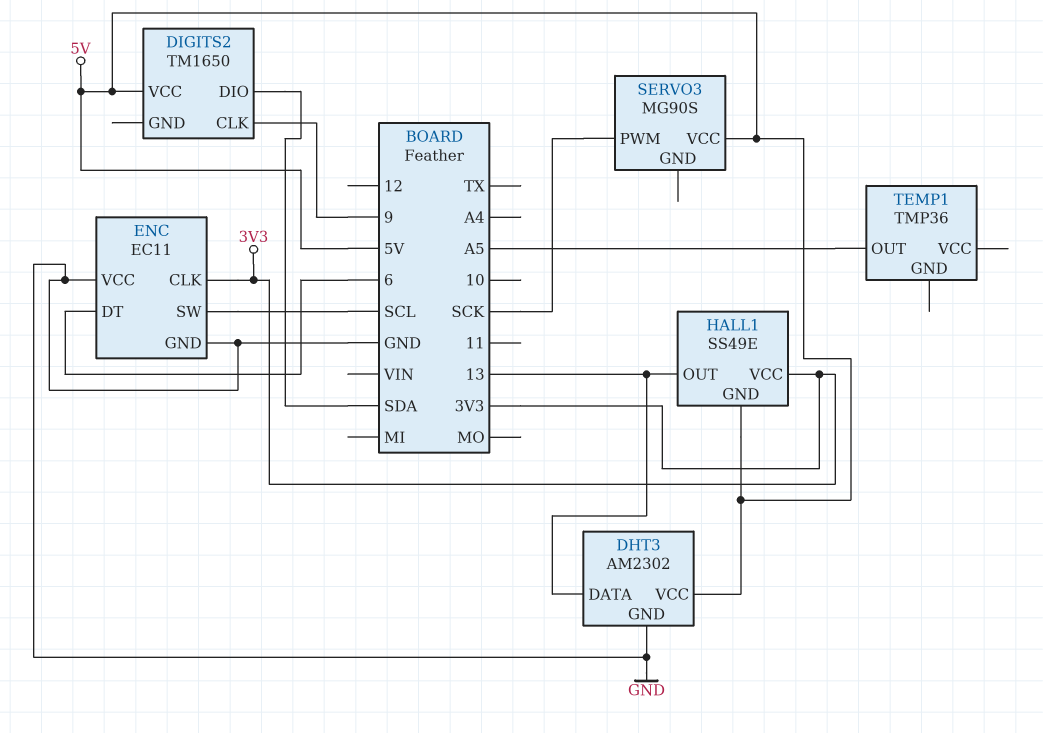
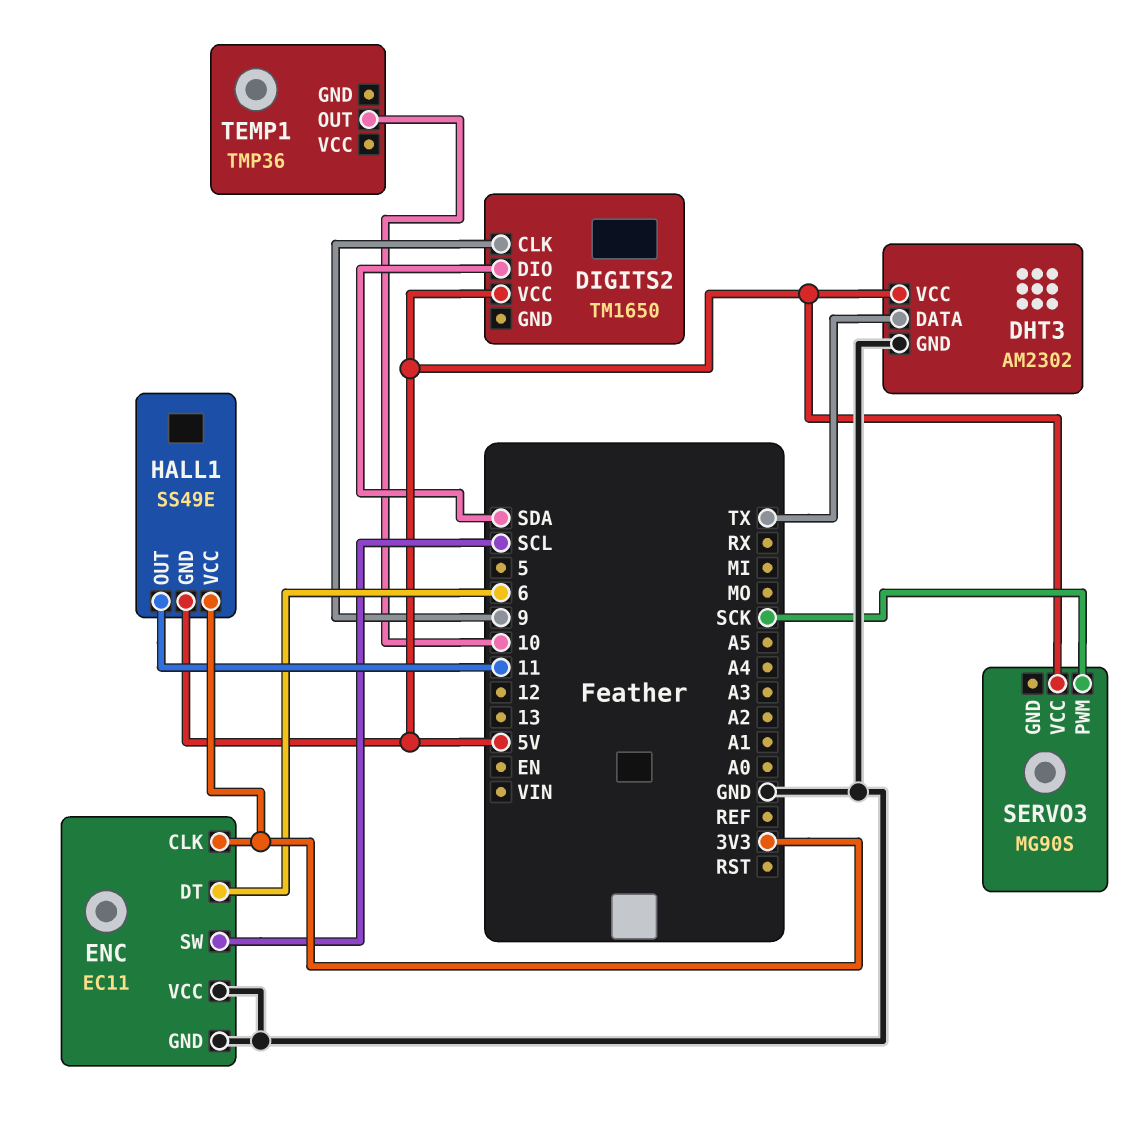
DHT3 pin DATA: 13 -> TX
HALL1 pin OUT: 13 -> 11
TEMP1 pin OUT: A5 -> 10

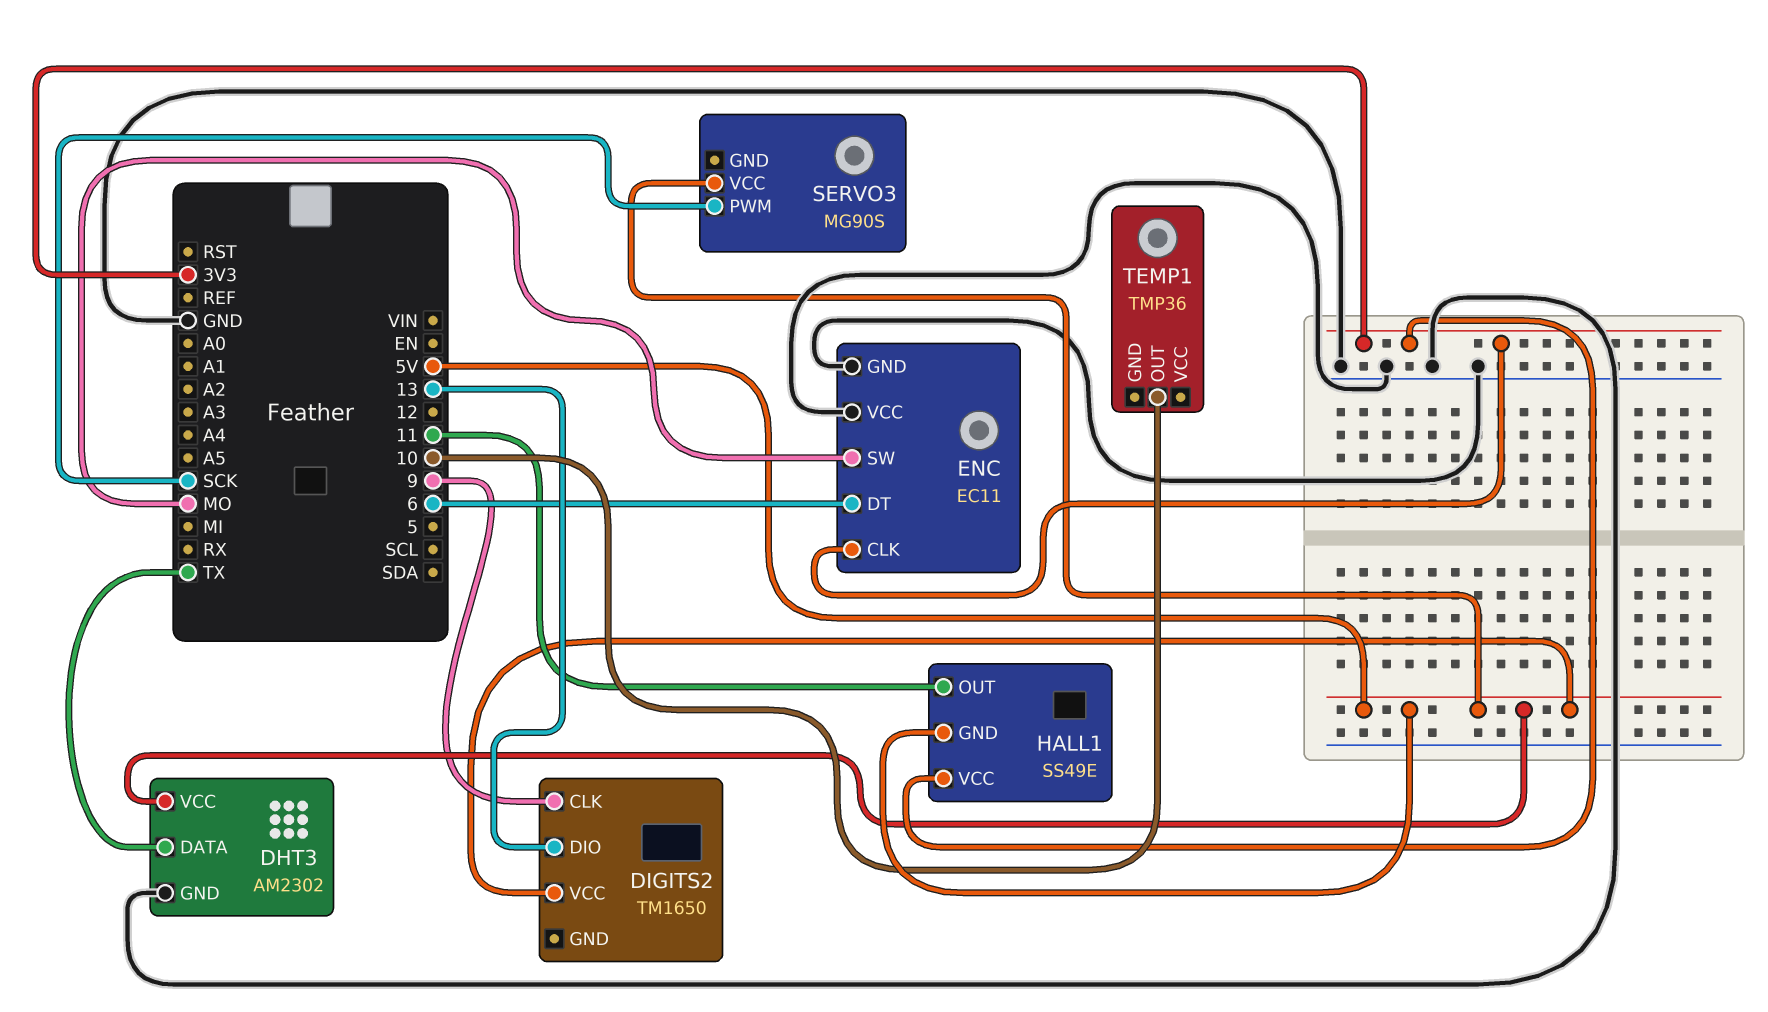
DIGITS2 pin DIO: SDA -> 13
ENC pin SW: SCL -> MO

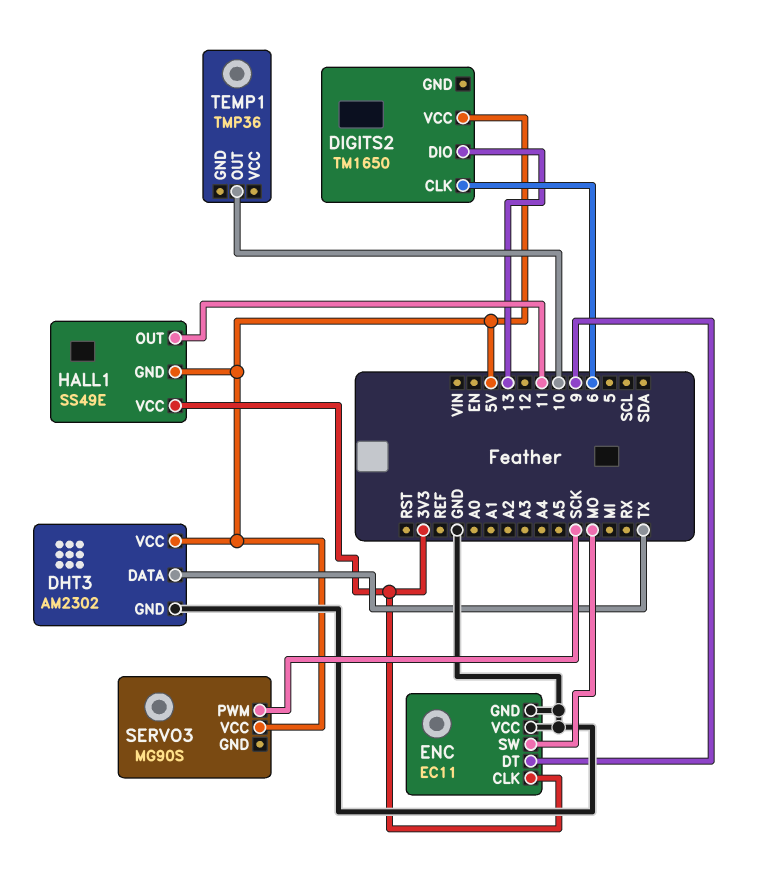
DIGITS2 pin CLK: 9 -> 6
ENC pin DT: 6 -> 9

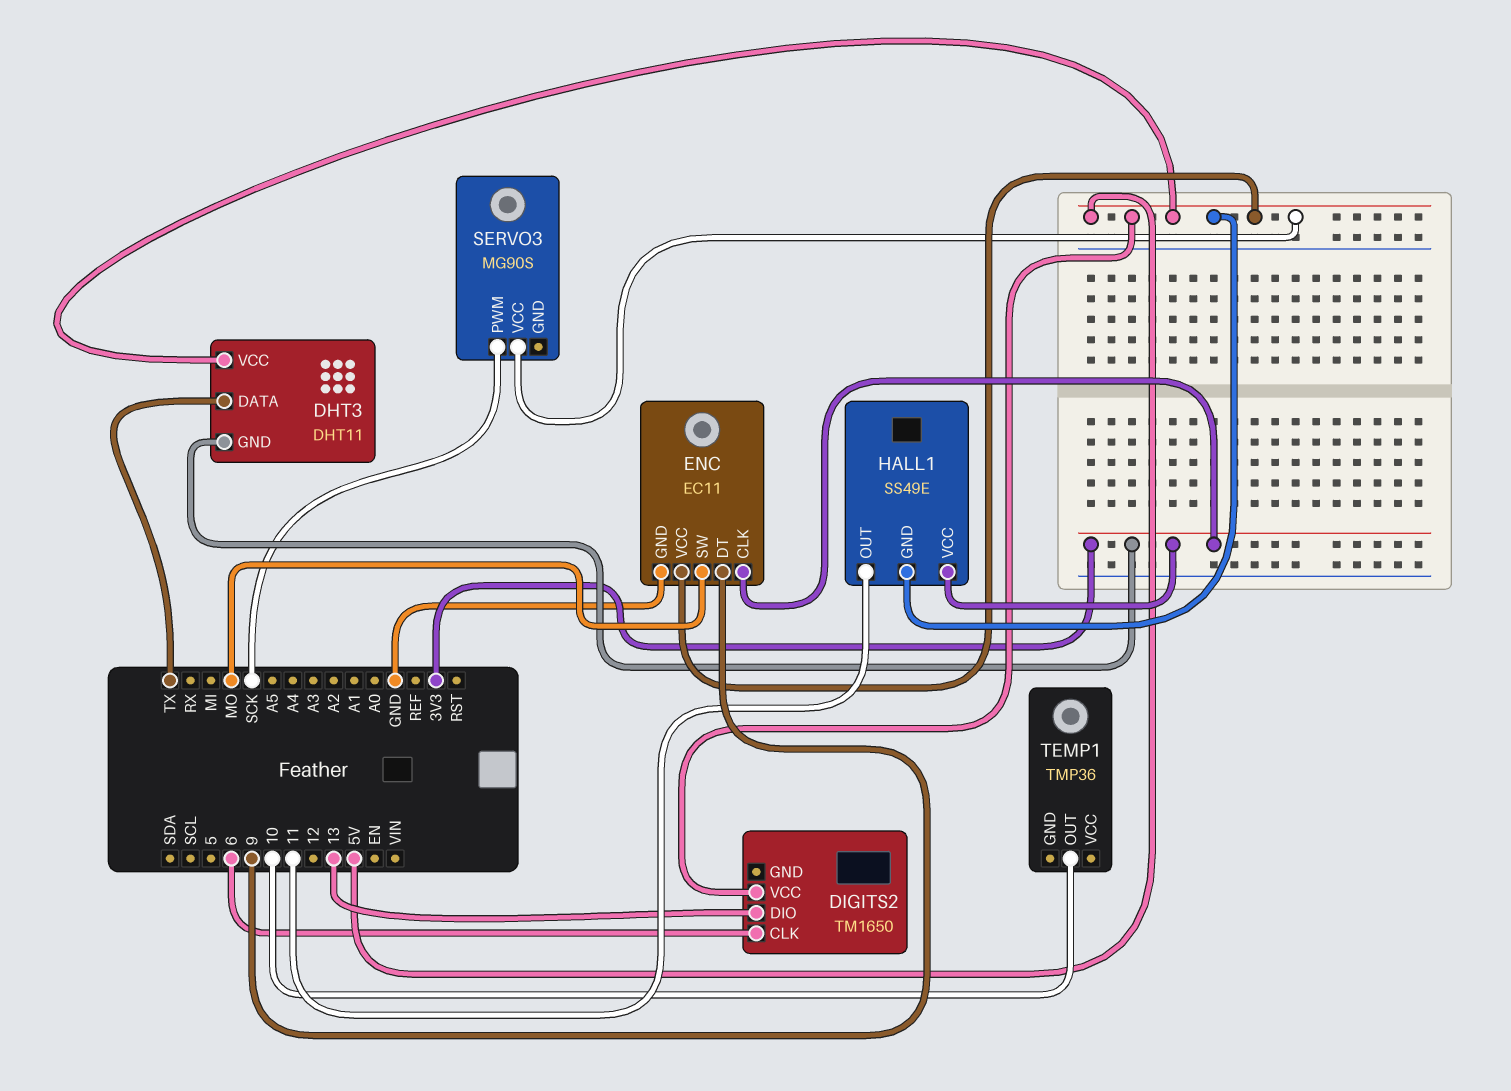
DHT3: AM2302 -> DHT11
DHT3 pin GND: GND -> 3V3
ENC pin VCC: GND -> 5V

